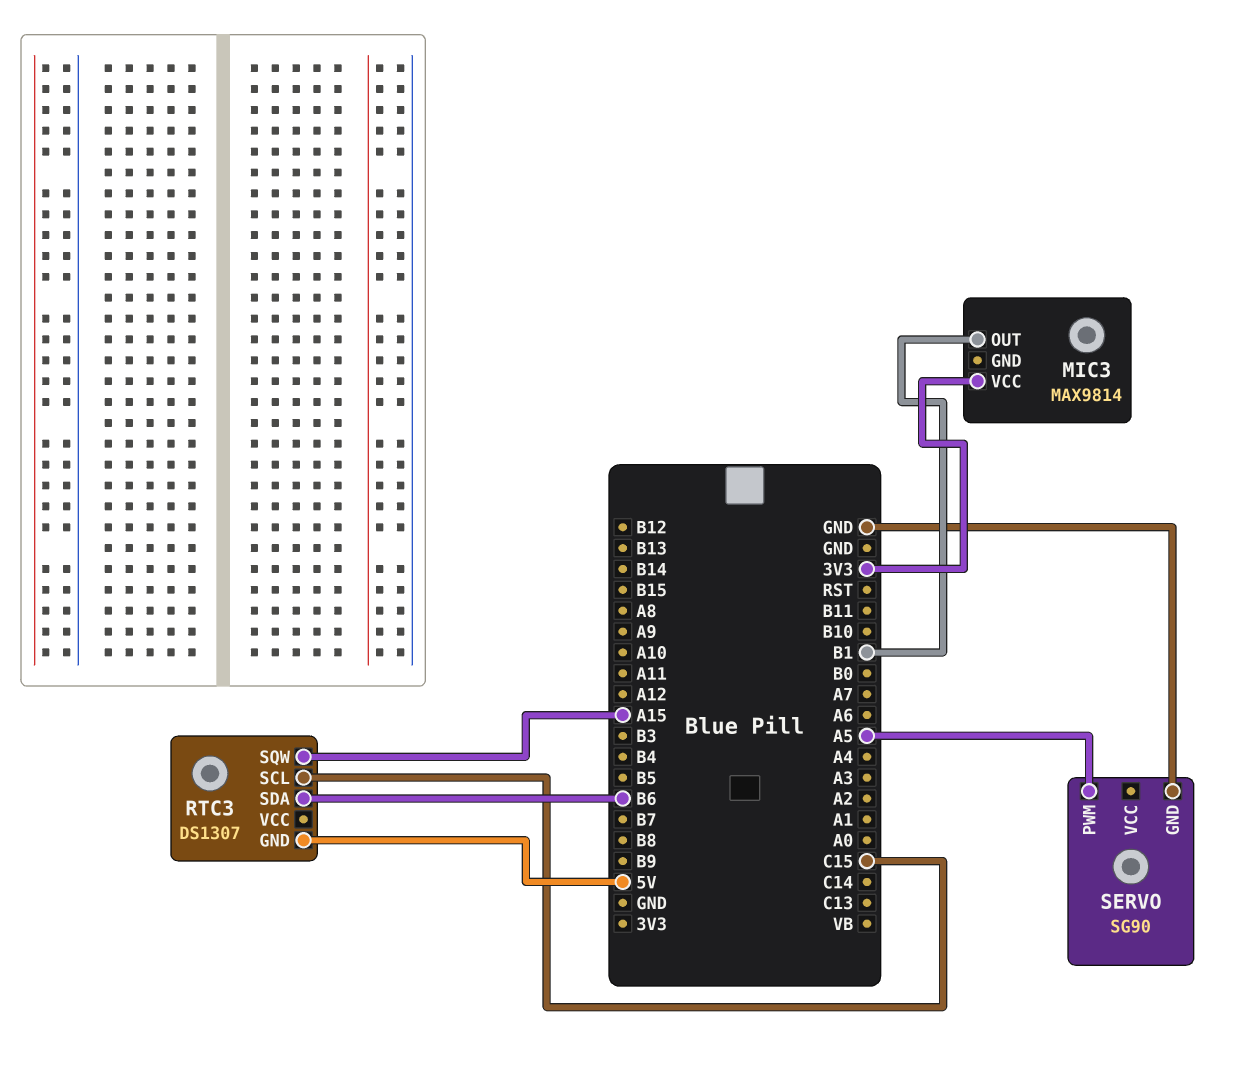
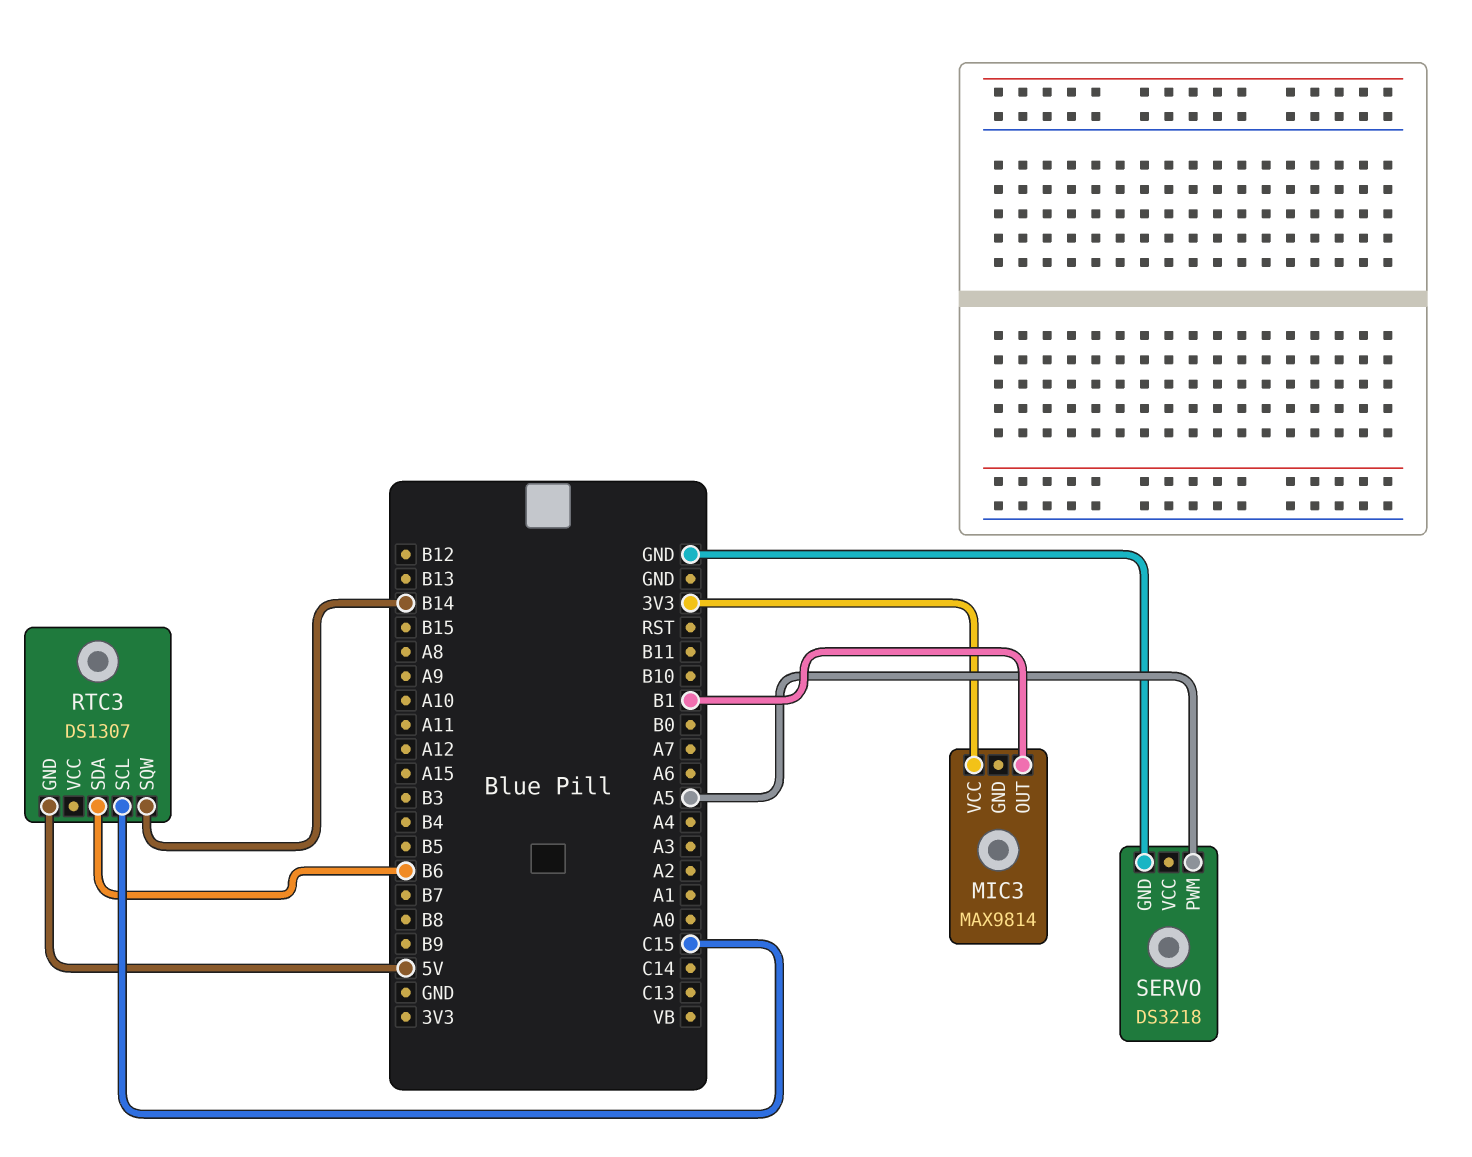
RTC3 pin SQW: A15 -> B14
SERVO: SG90 -> DS3218

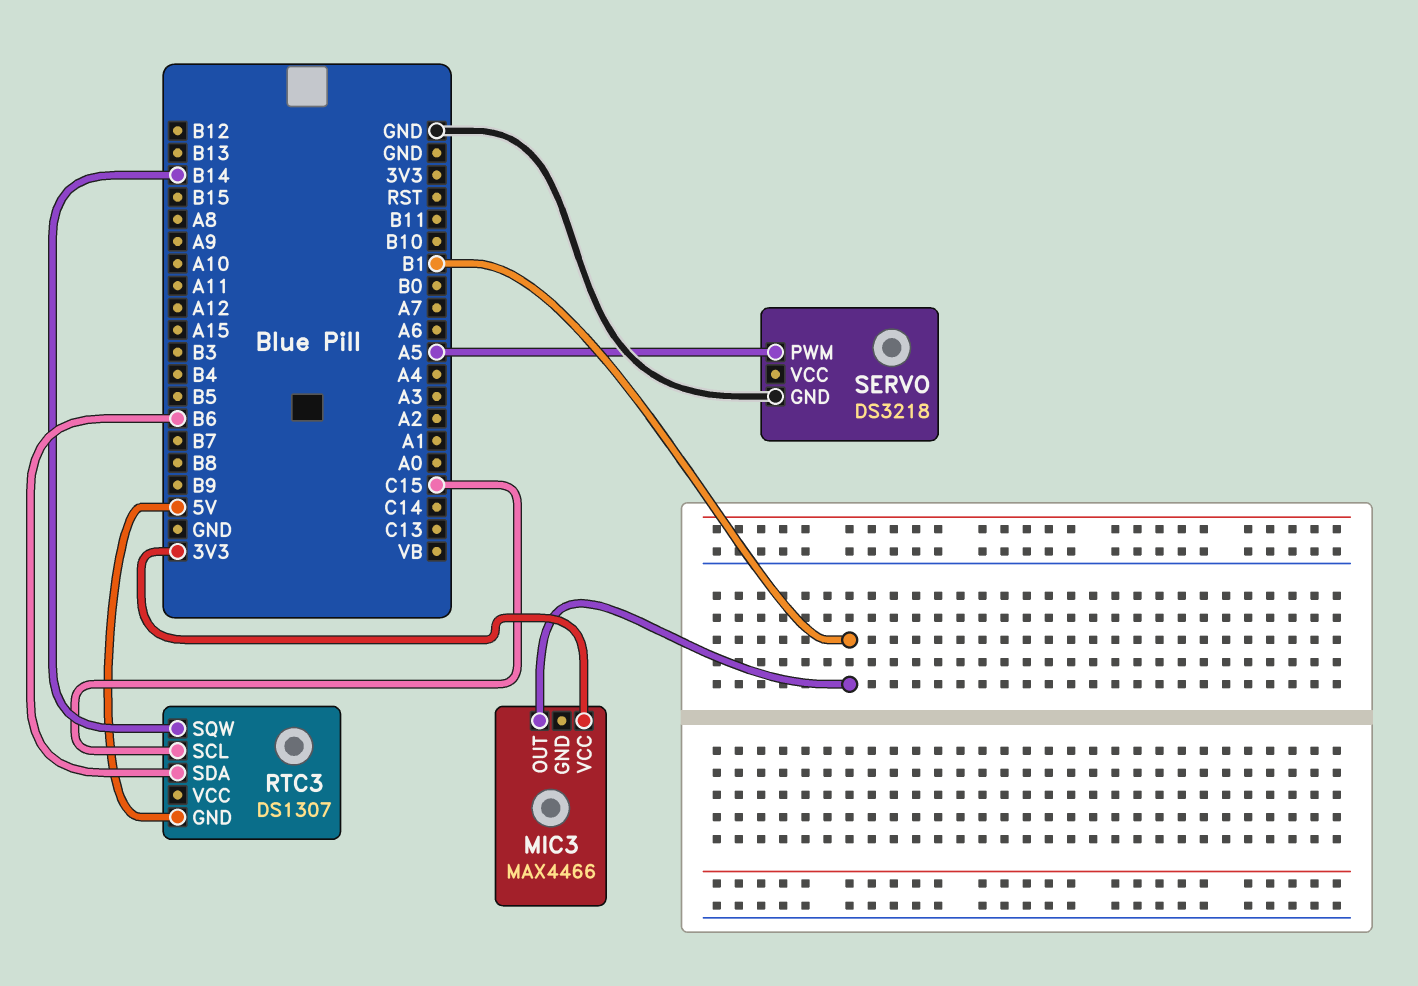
MIC3: MAX9814 -> MAX4466

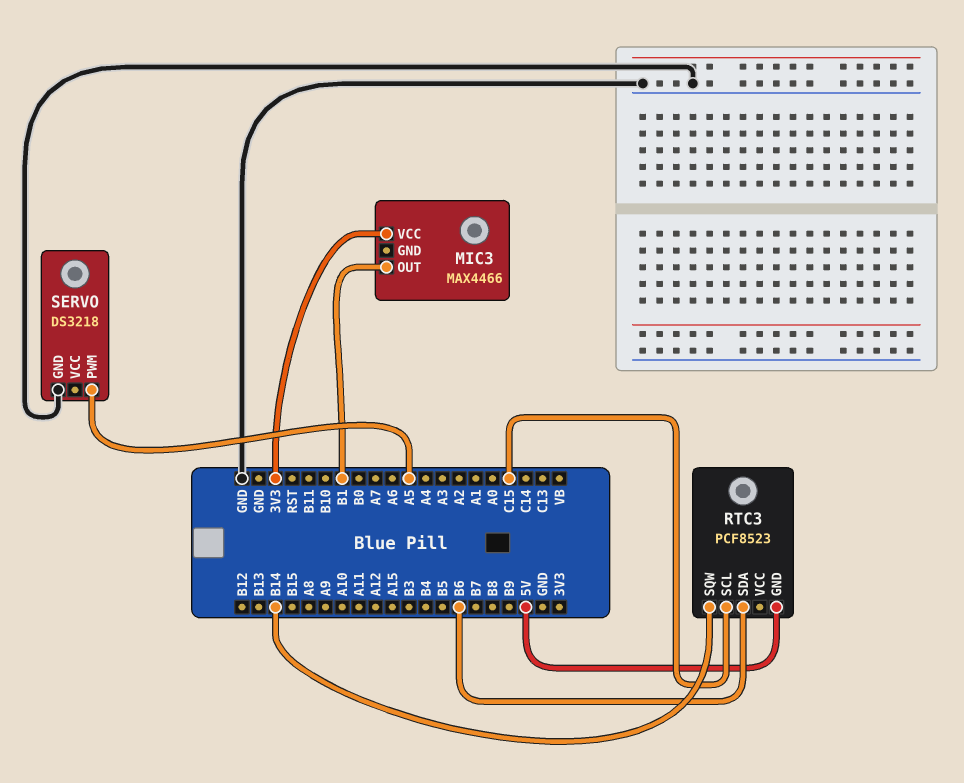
RTC3: DS1307 -> PCF8523

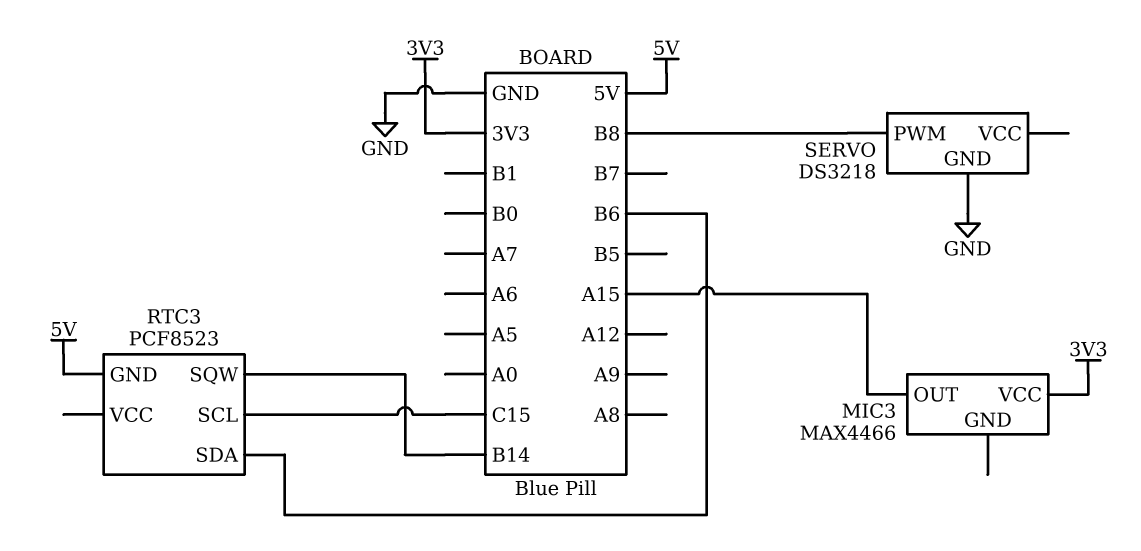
MIC3 pin OUT: B1 -> A15
SERVO pin PWM: A5 -> B8

